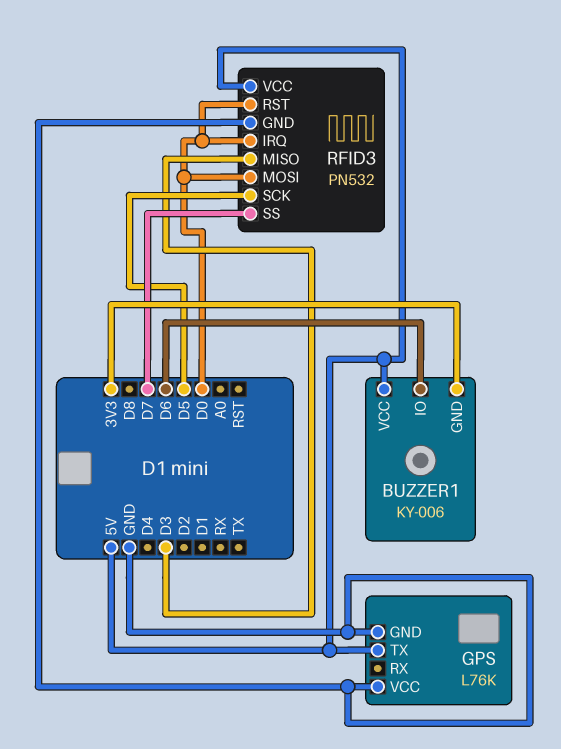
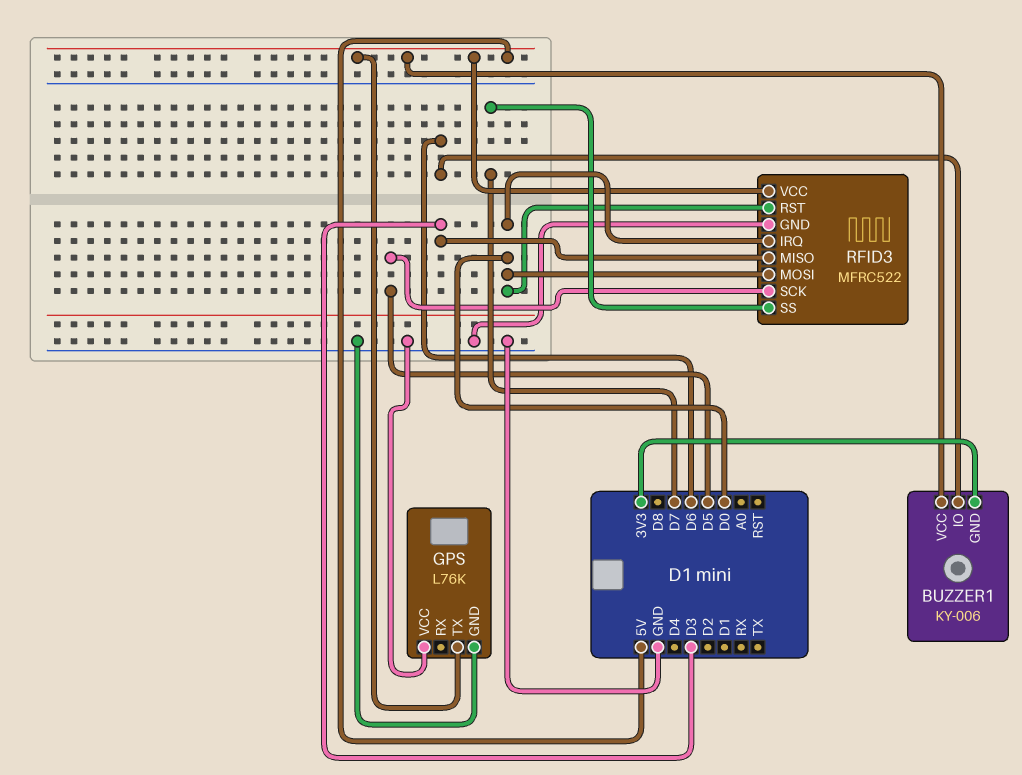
RFID3: PN532 -> MFRC522

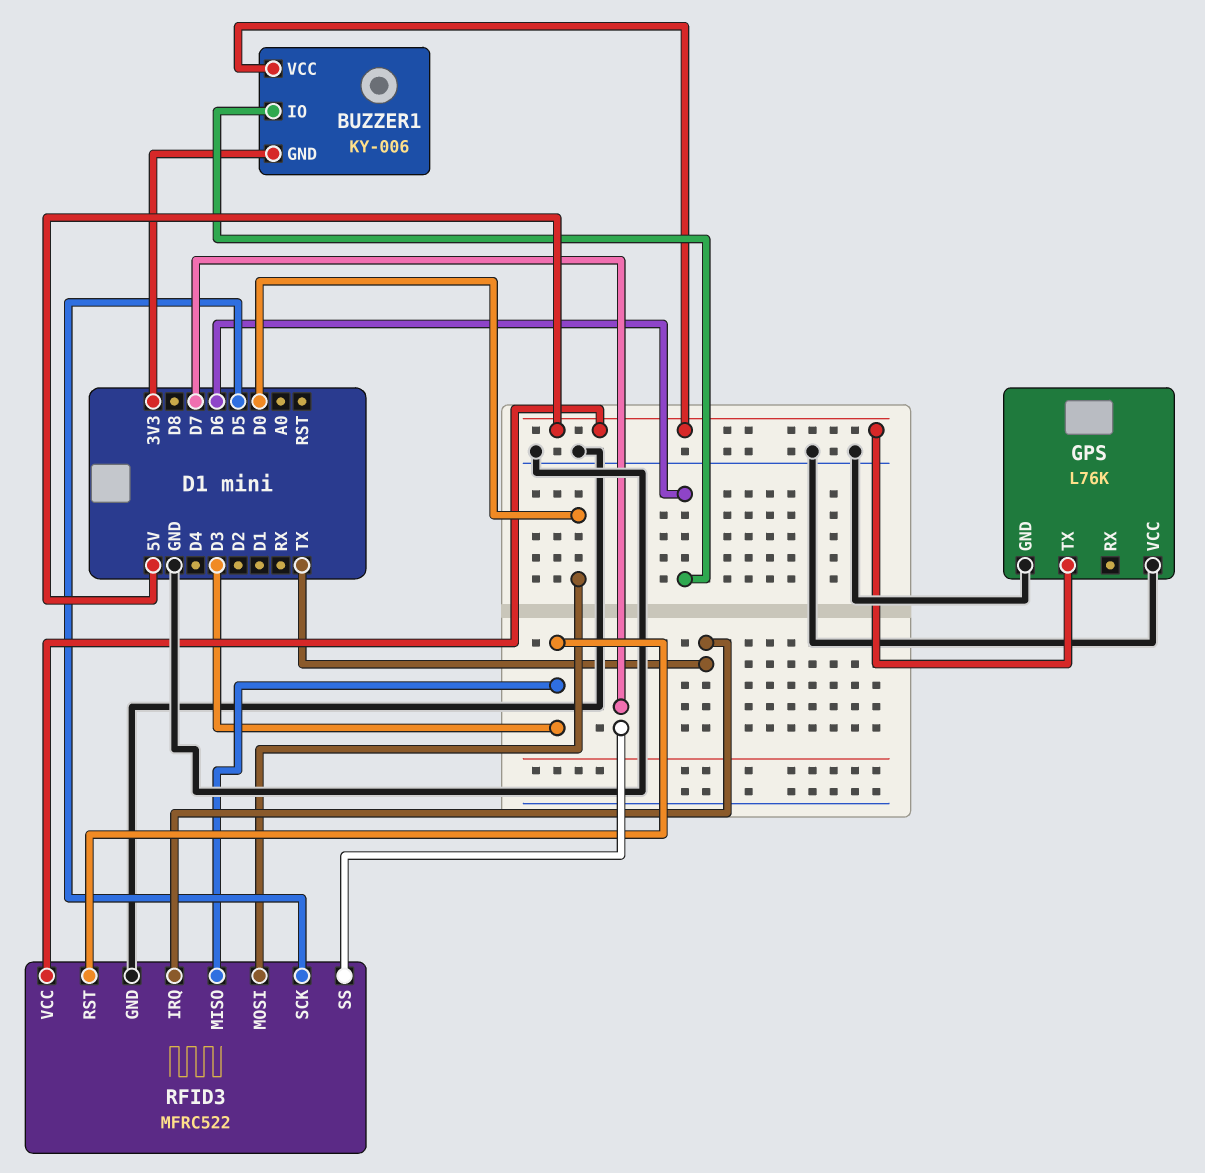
RFID3 pin IRQ: D0 -> TX
RFID3 pin RST: D0 -> D3

